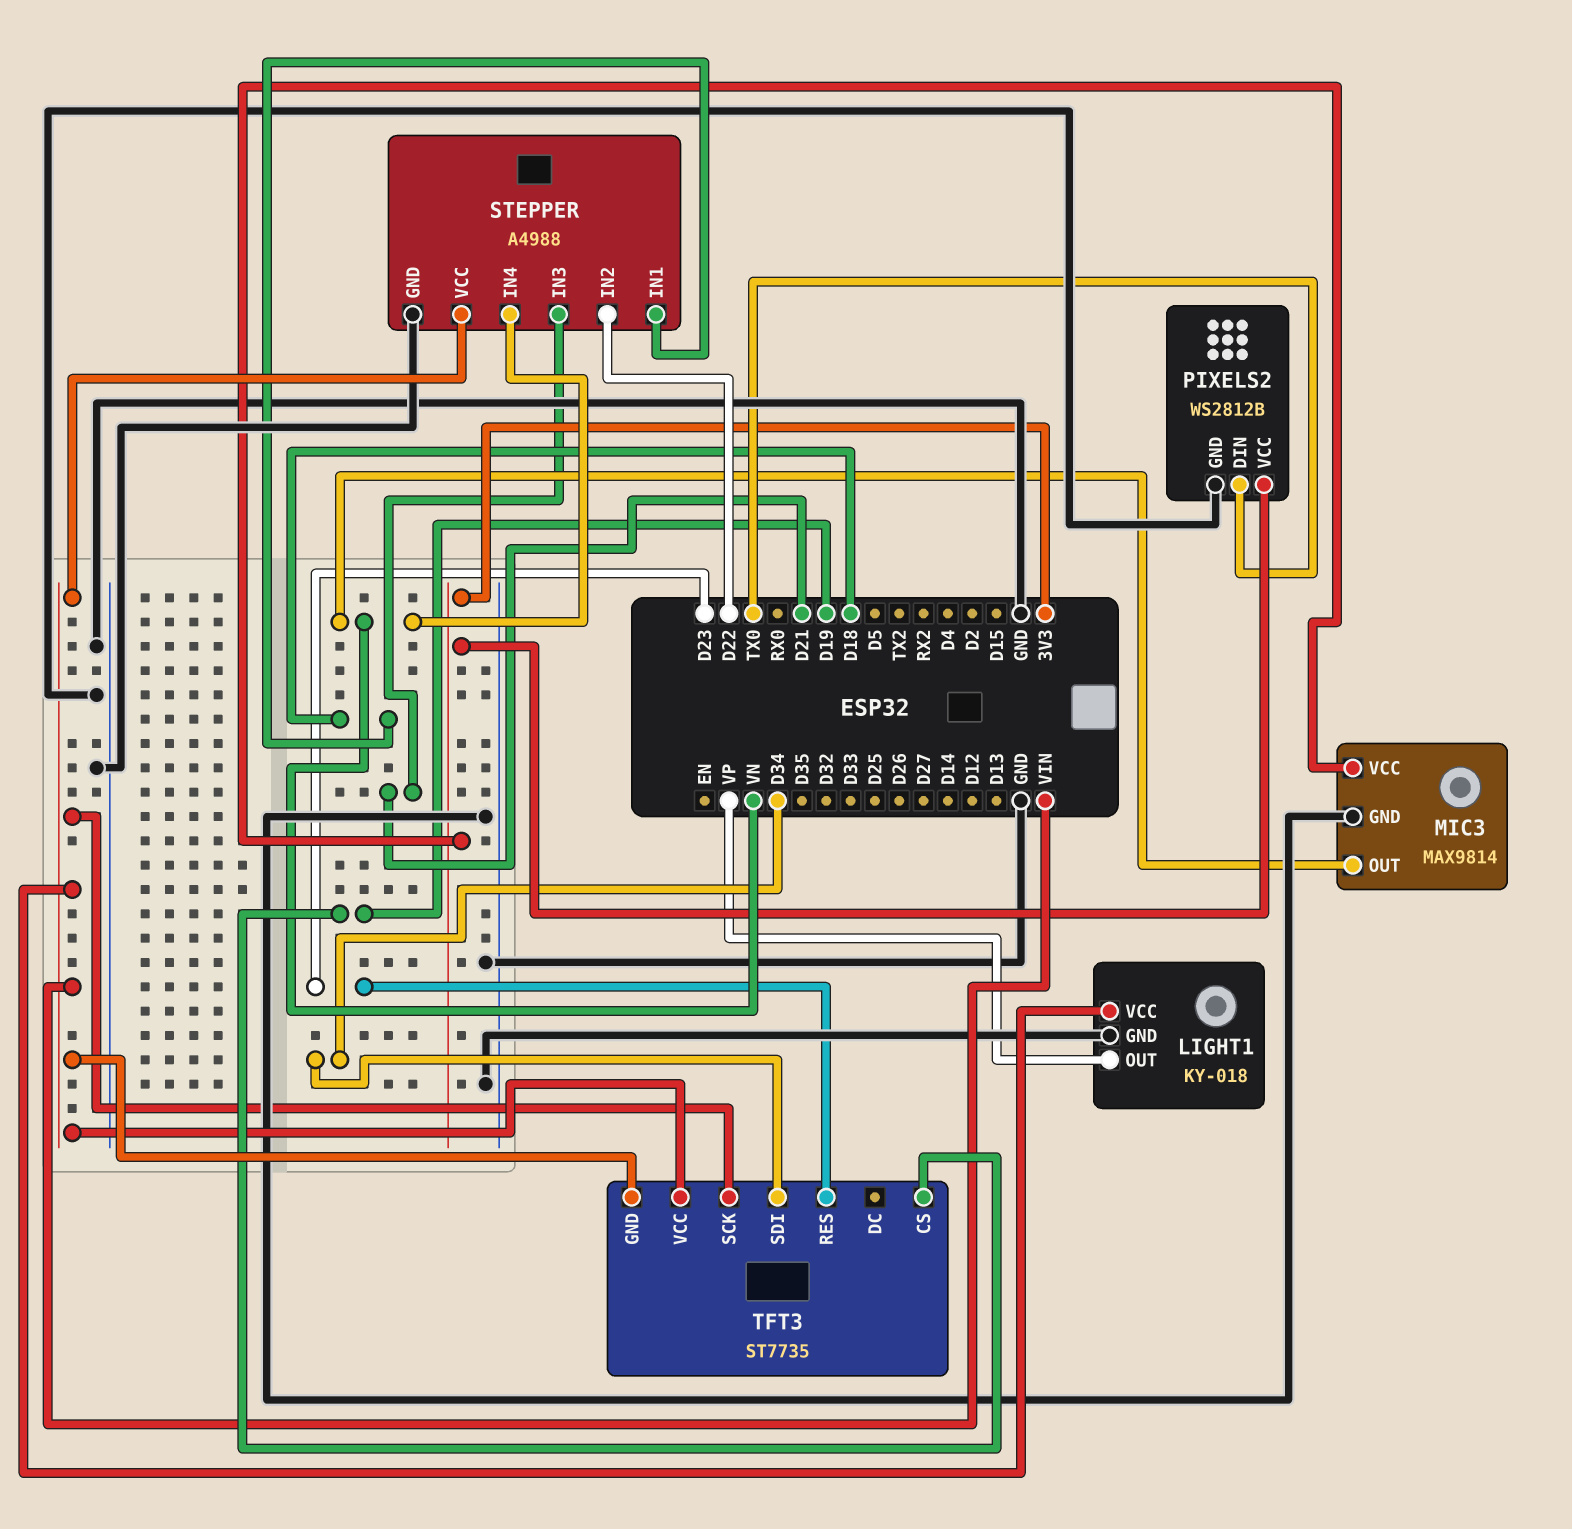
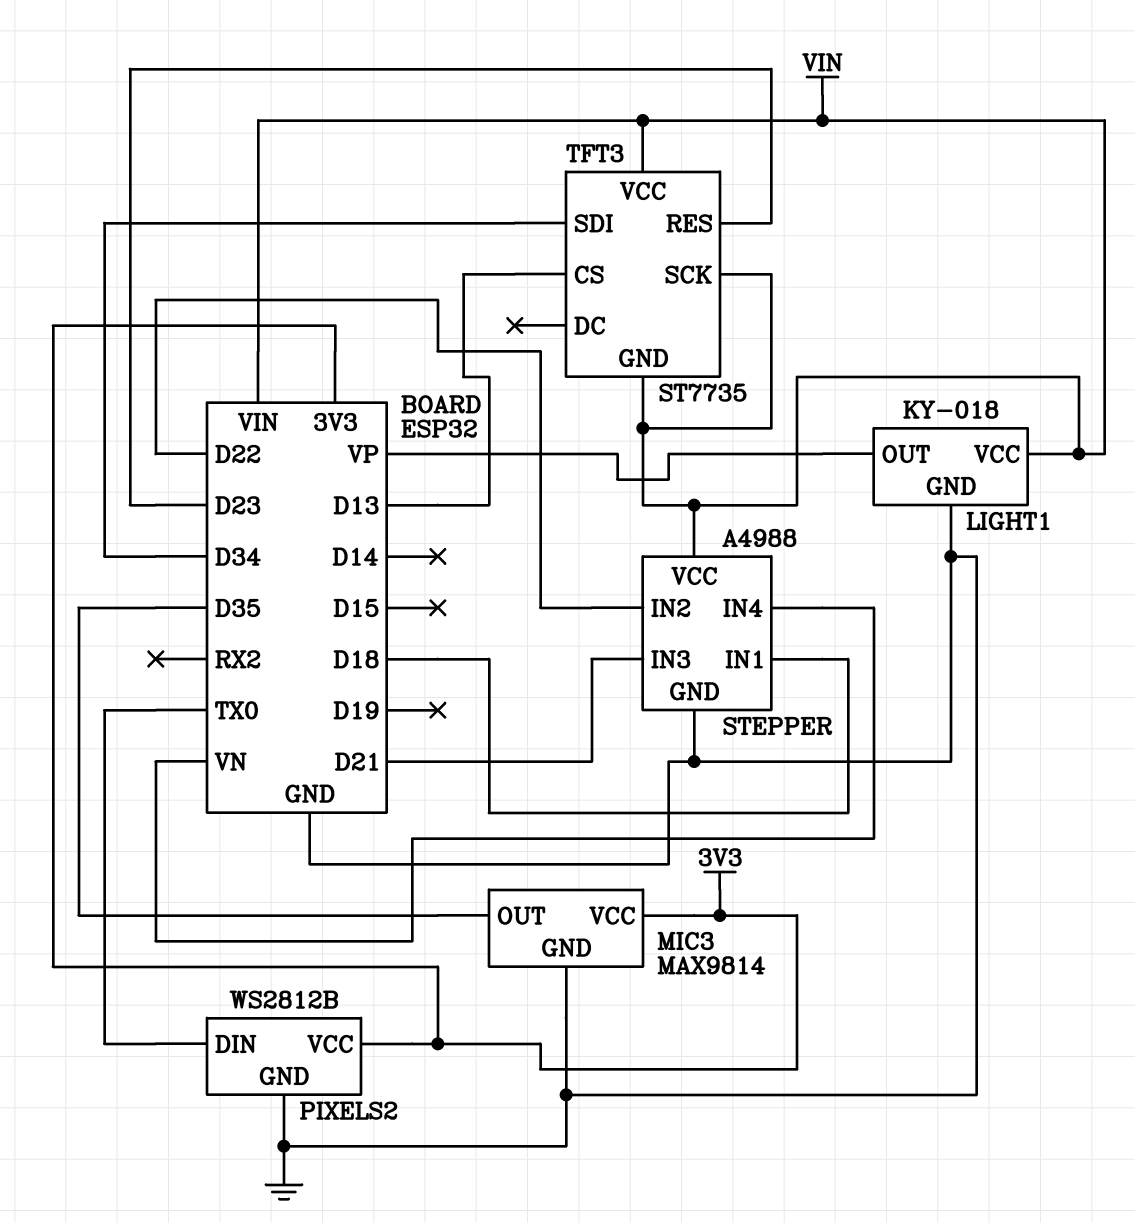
MIC3 pin OUT: VN -> D35
TFT3 pin CS: D19 -> D13

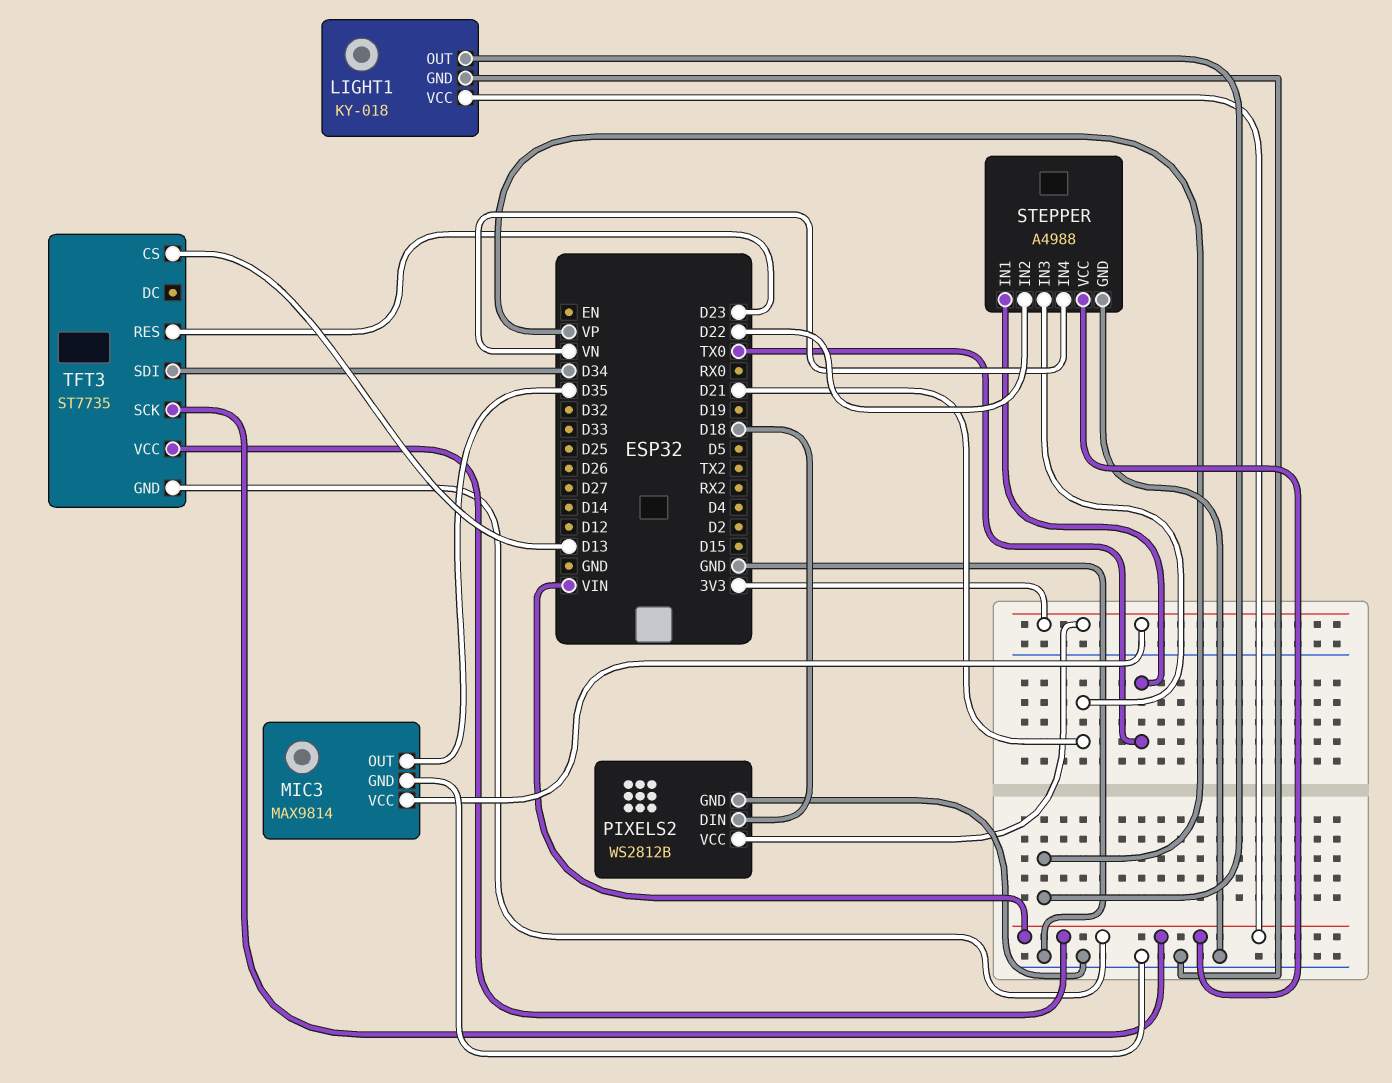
PIXELS2 pin DIN: TX0 -> D18
STEPPER pin IN1: D18 -> TX0

